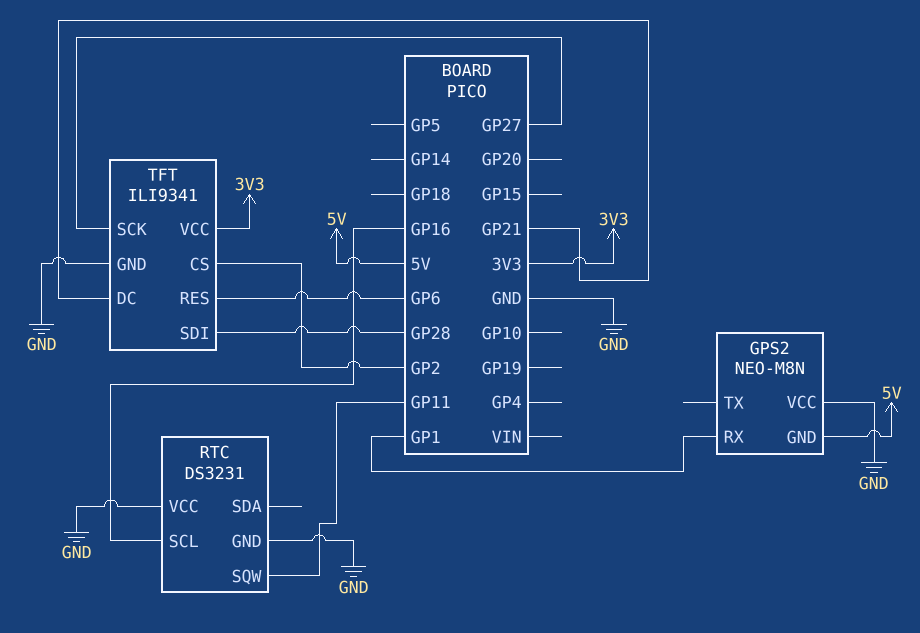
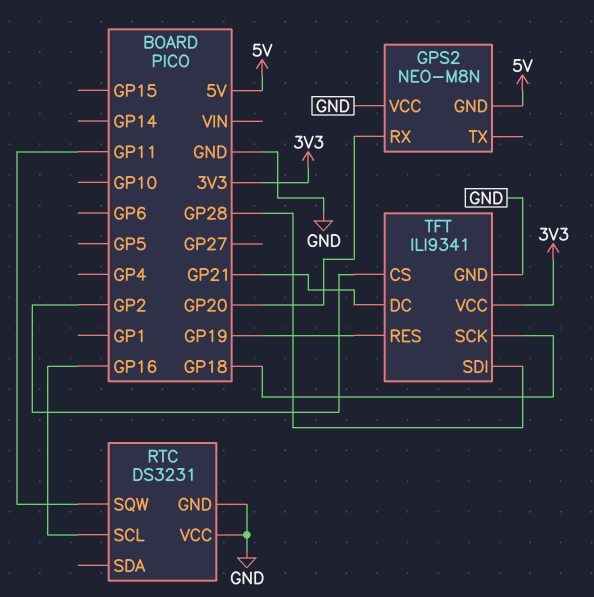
GPS2 pin RX: GP1 -> GP20
TFT pin RES: GP6 -> GP19
TFT pin SCK: GP27 -> GP18

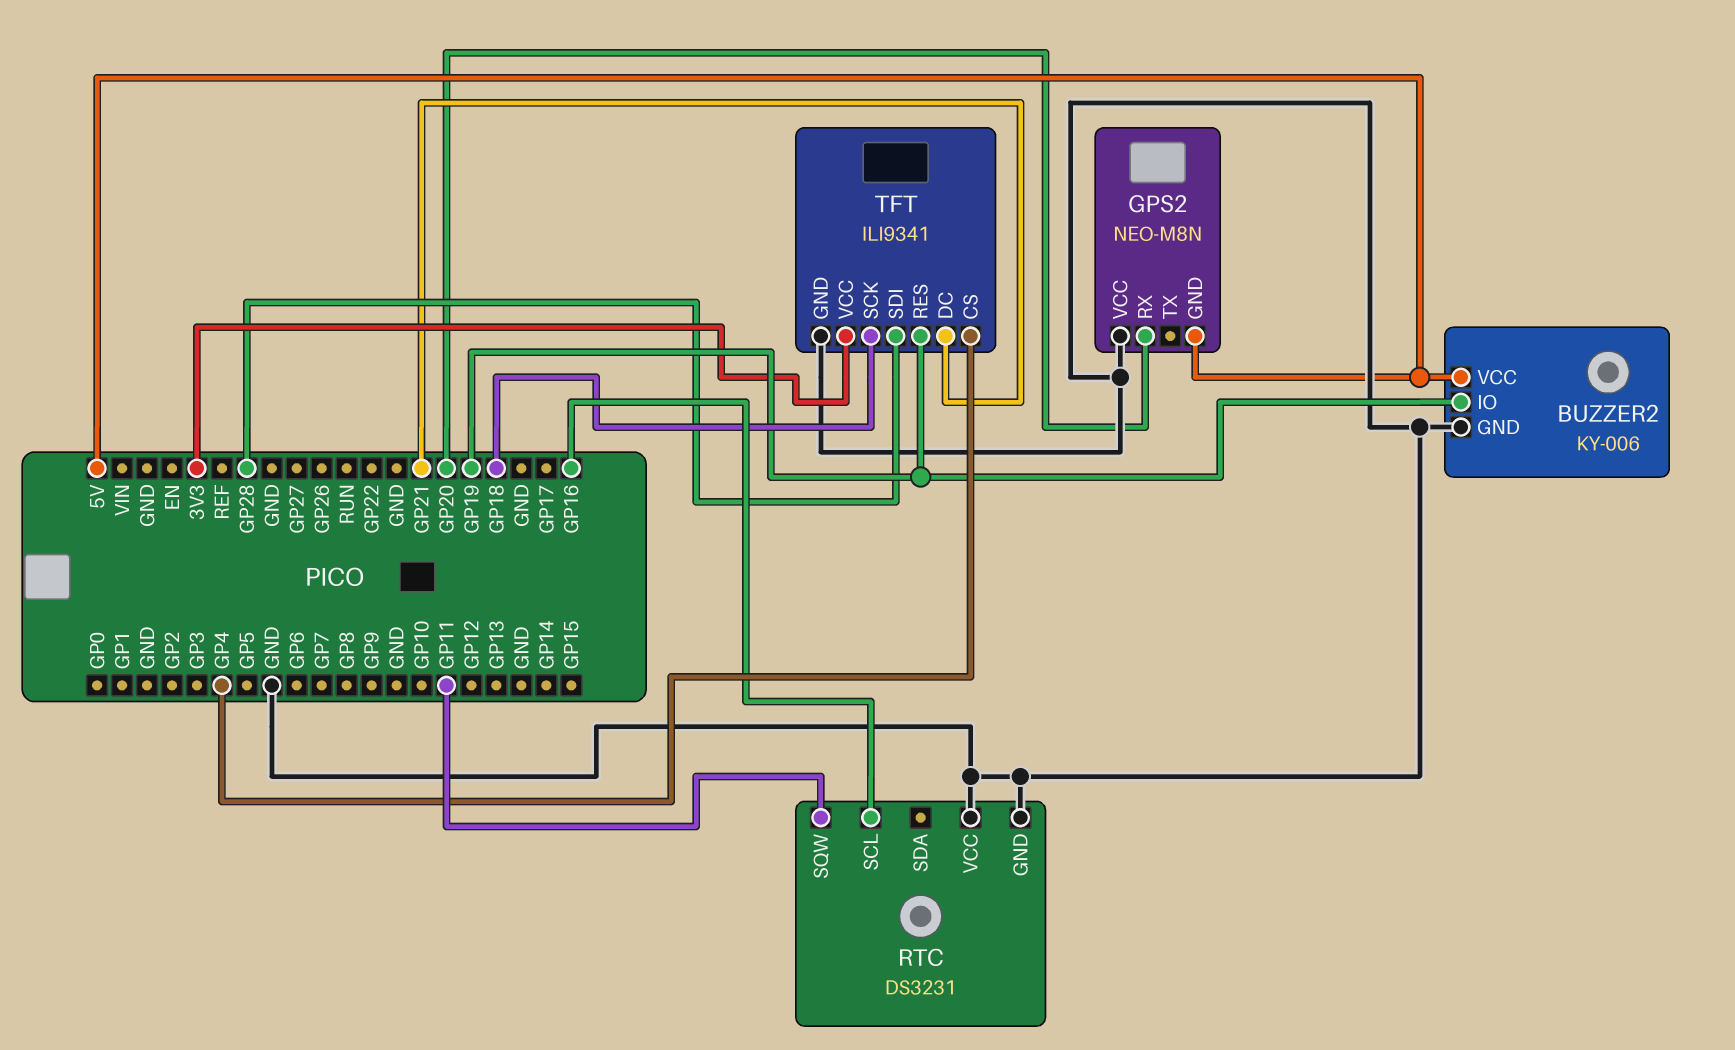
BUZZER2: none -> KY-006
BUZZER2 pin GND: none -> GND
BUZZER2 pin IO: none -> GP19
BUZZER2 pin VCC: none -> 5V
TFT pin CS: GP2 -> GP4

